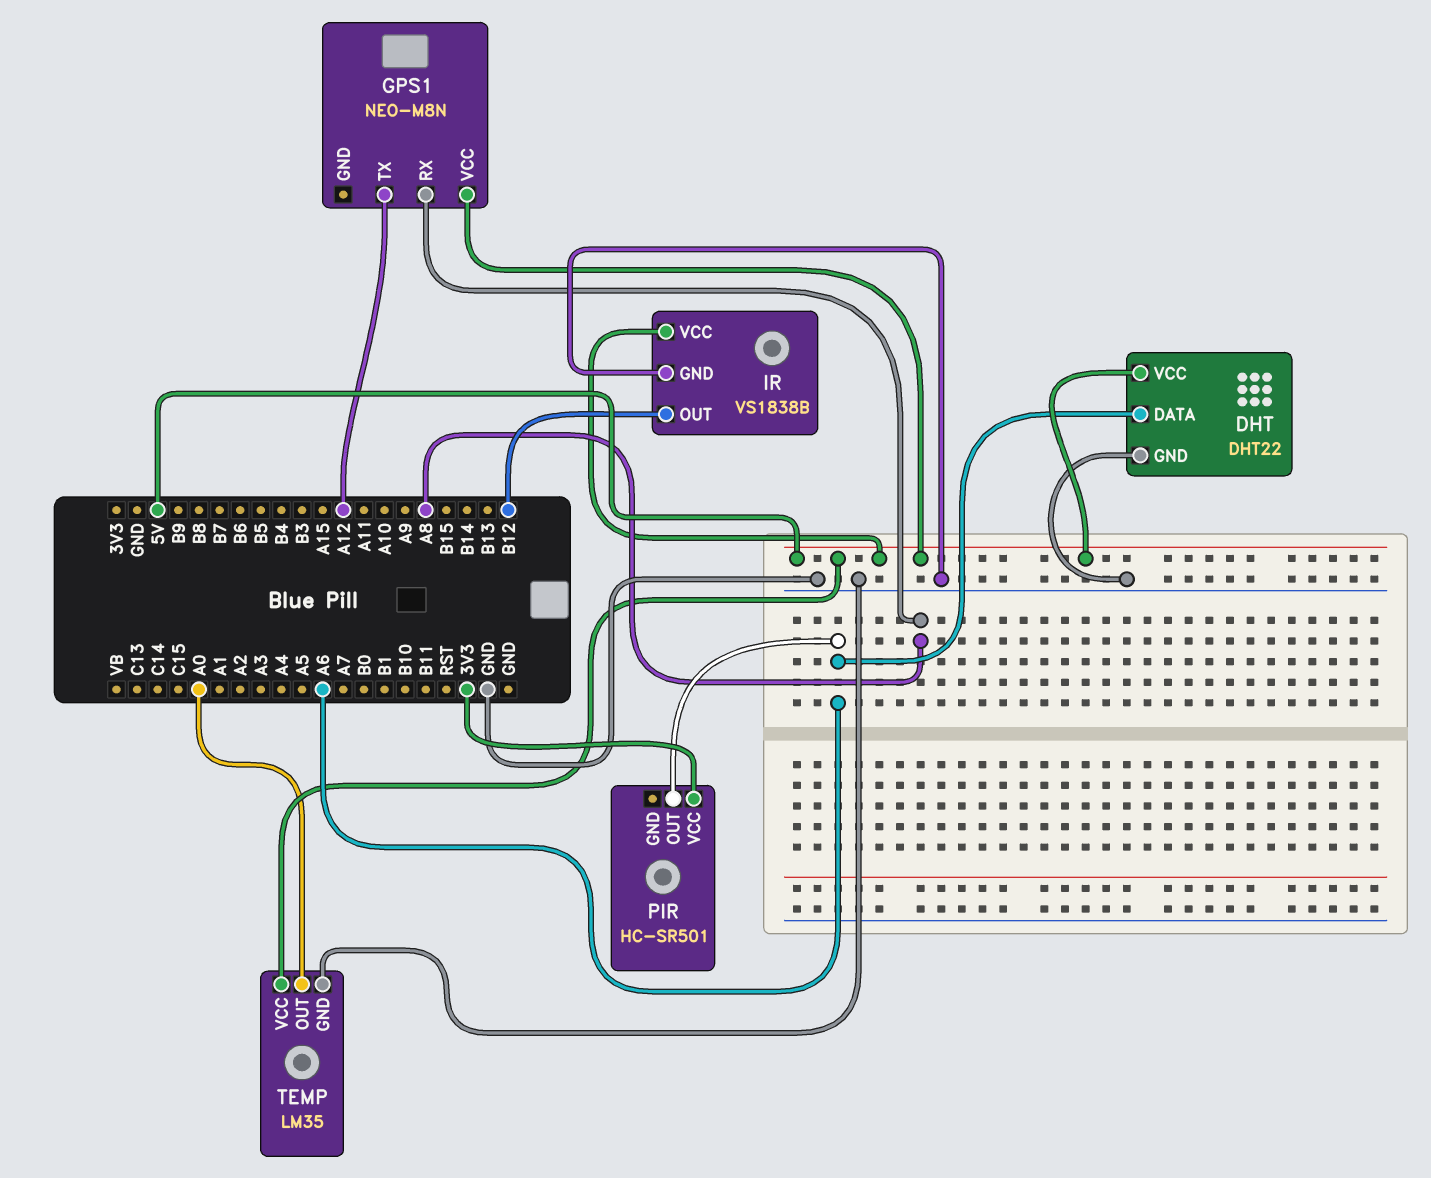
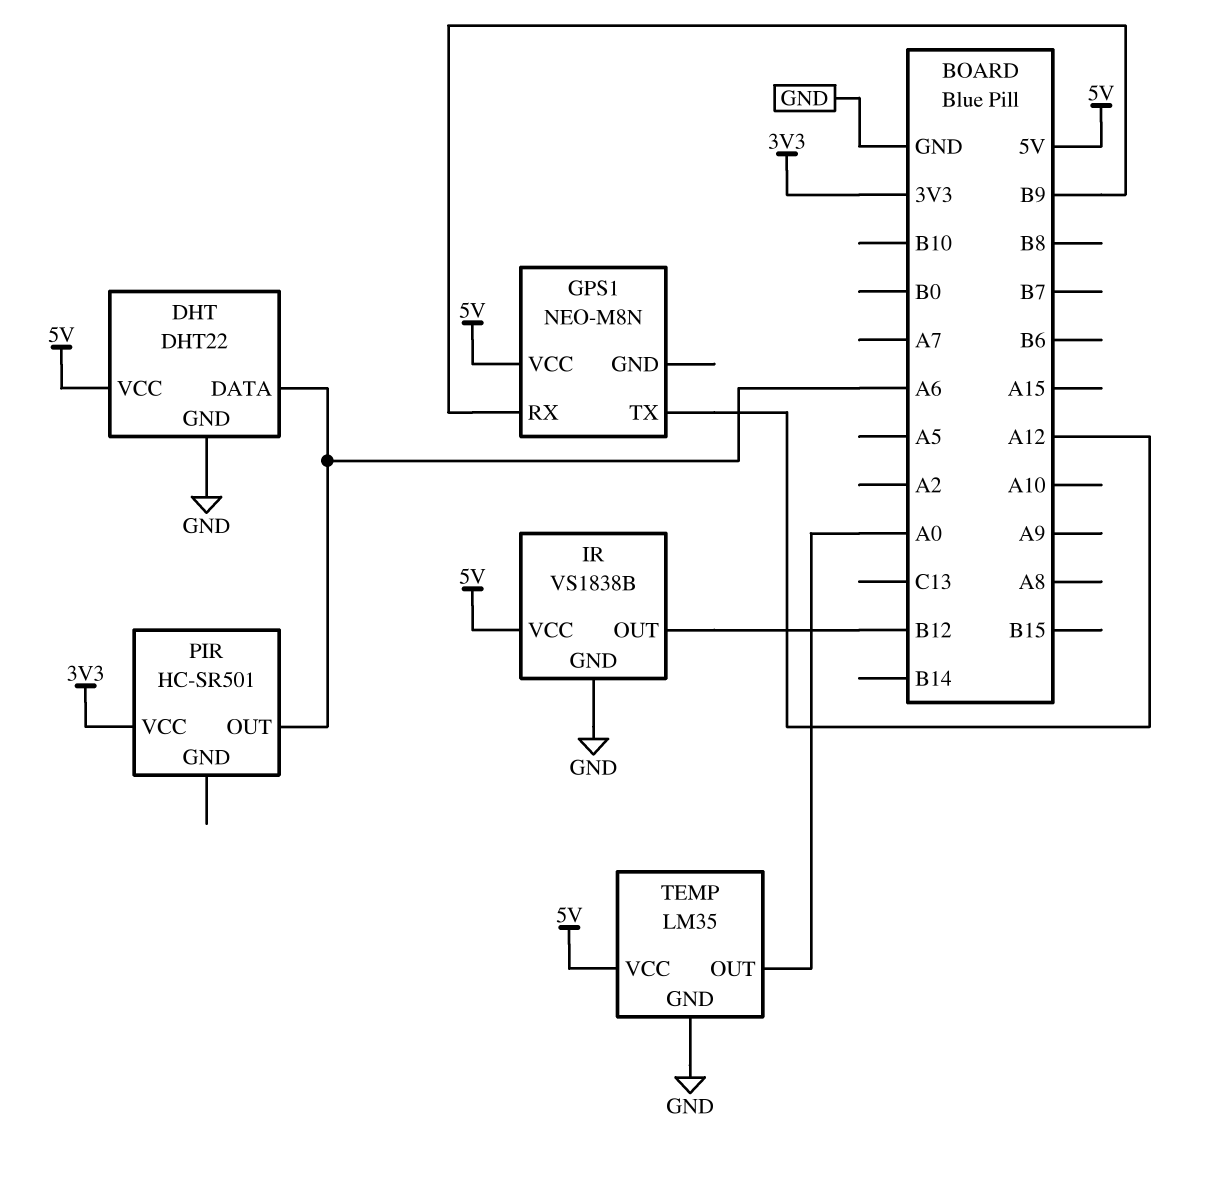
GPS1 pin RX: A8 -> B9

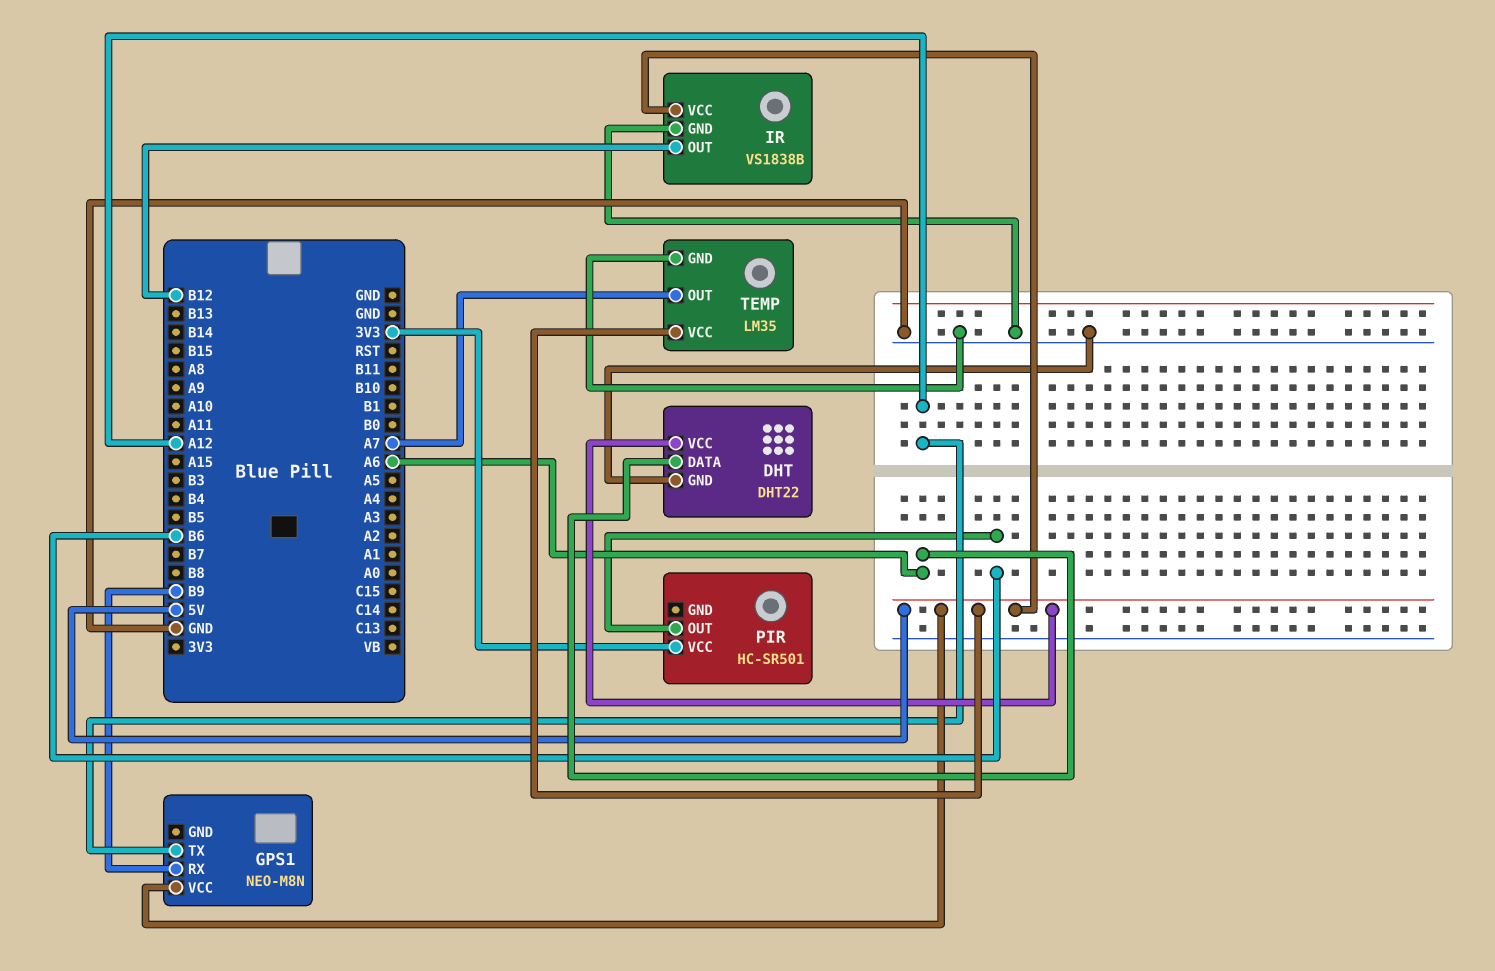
PIR pin OUT: A6 -> B6
TEMP pin OUT: A0 -> A7

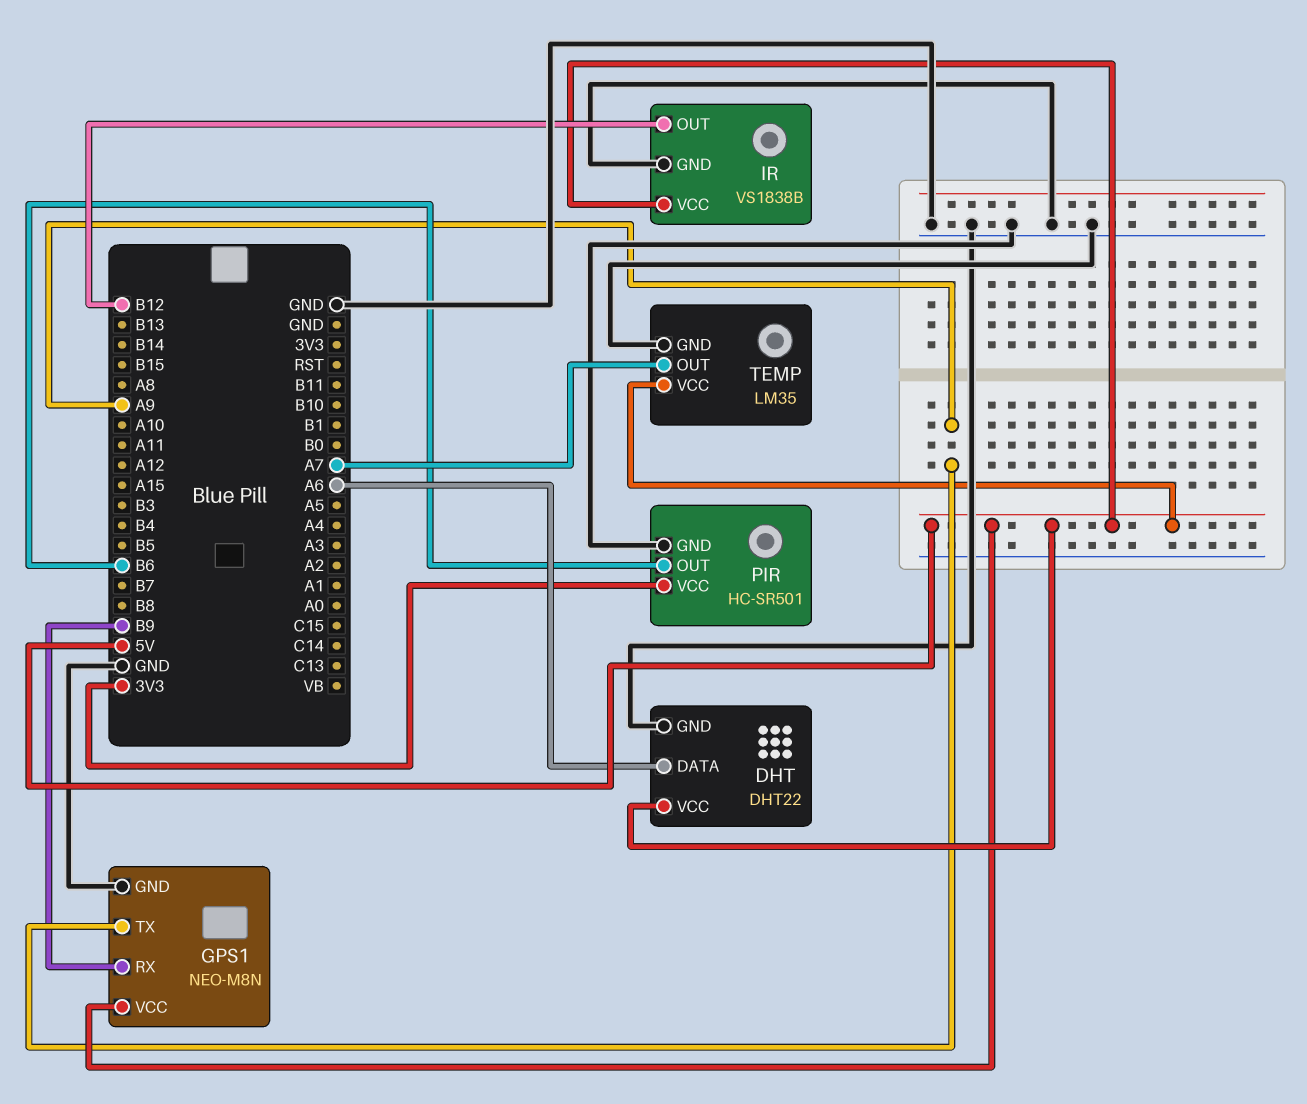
GPS1 pin GND: none -> GND
GPS1 pin TX: A12 -> A9
PIR pin GND: none -> GND

